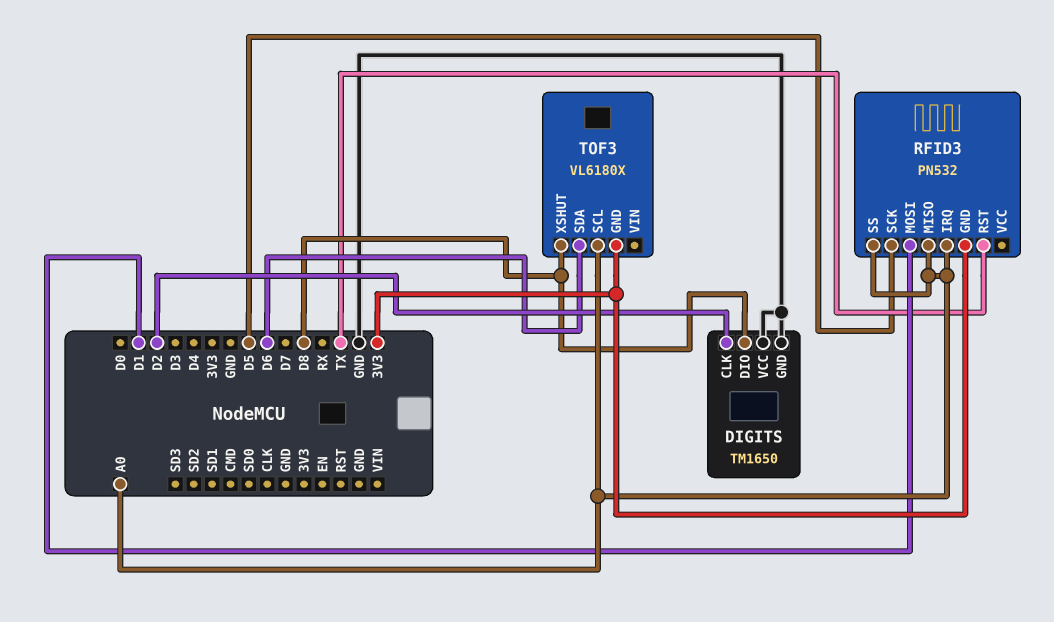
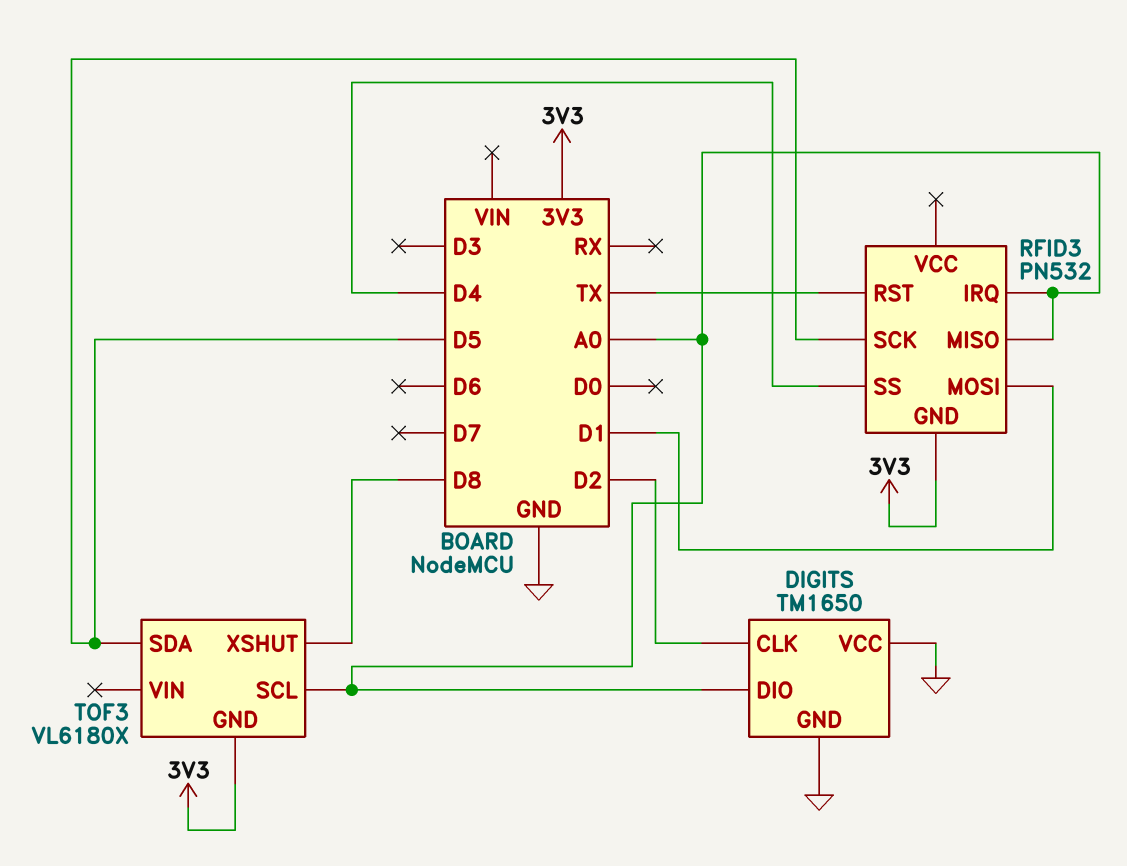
DIGITS pin DIO: D8 -> A0
RFID3 pin SS: A0 -> D4
TOF3 pin SDA: D6 -> D5

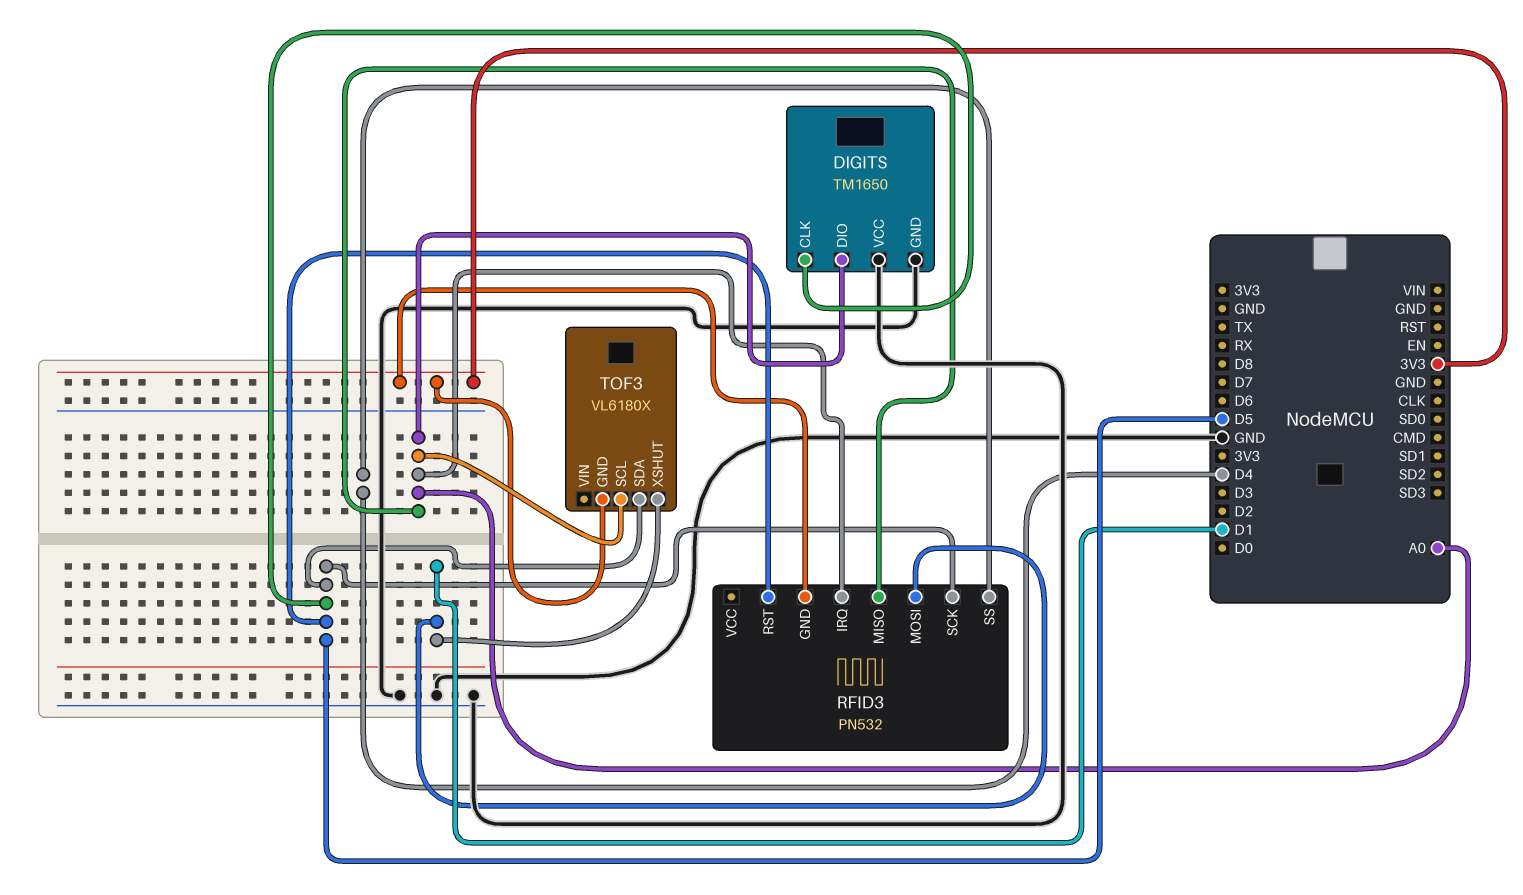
DIGITS pin CLK: D2 -> D5
RFID3 pin RST: TX -> D5
TOF3 pin XSHUT: D8 -> D1

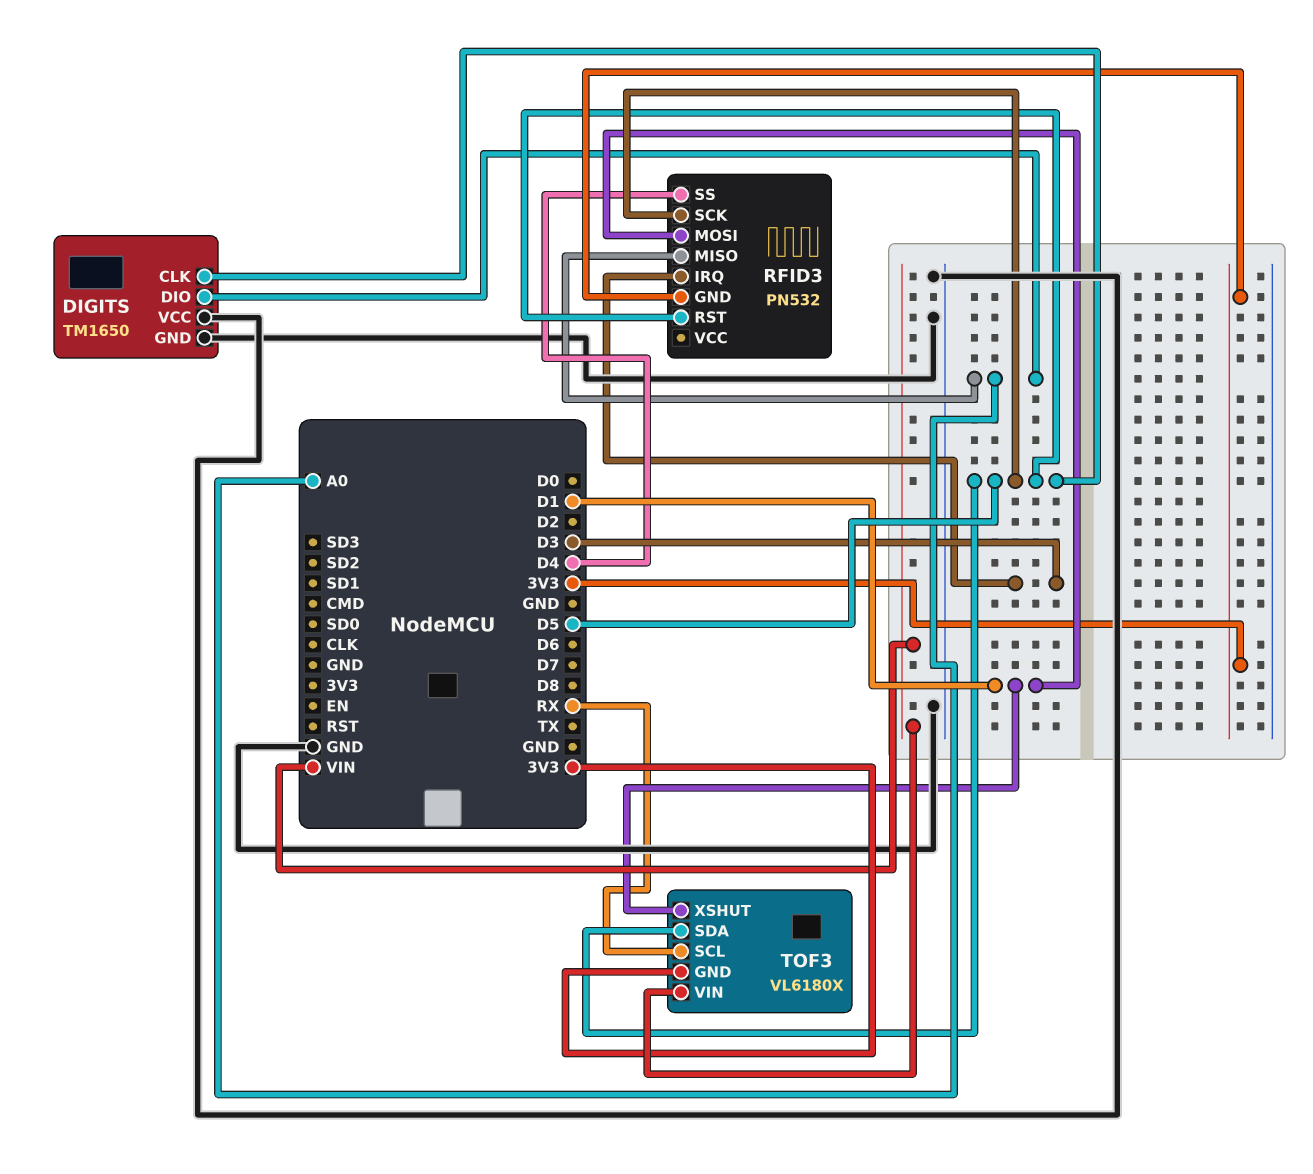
RFID3 pin IRQ: A0 -> D3
TOF3 pin SCL: A0 -> RX
TOF3 pin VIN: none -> VIN

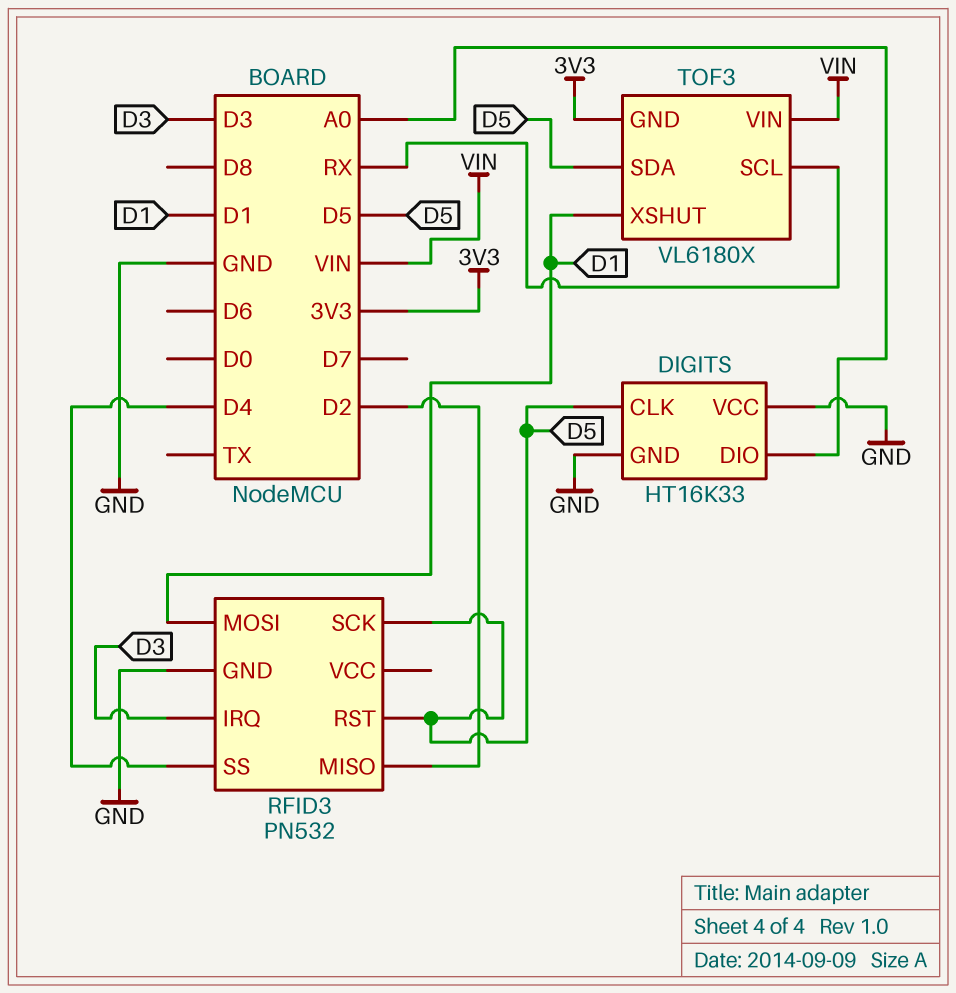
DIGITS: TM1650 -> HT16K33
RFID3 pin GND: 3V3 -> GND
RFID3 pin MISO: A0 -> D2

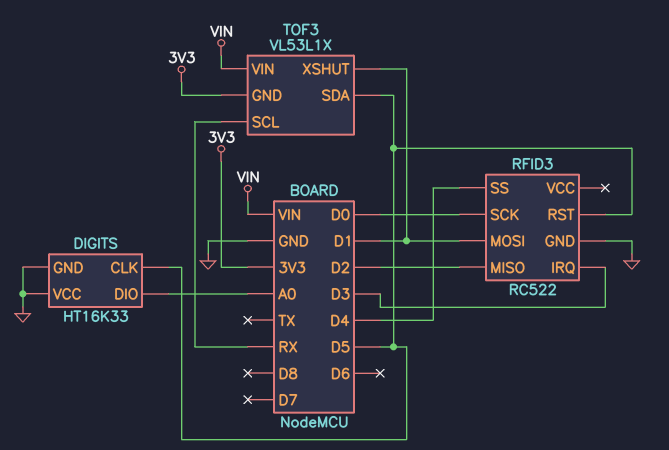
RFID3: PN532 -> RC522
RFID3 pin SCK: D5 -> D0
TOF3: VL6180X -> VL53L1X

